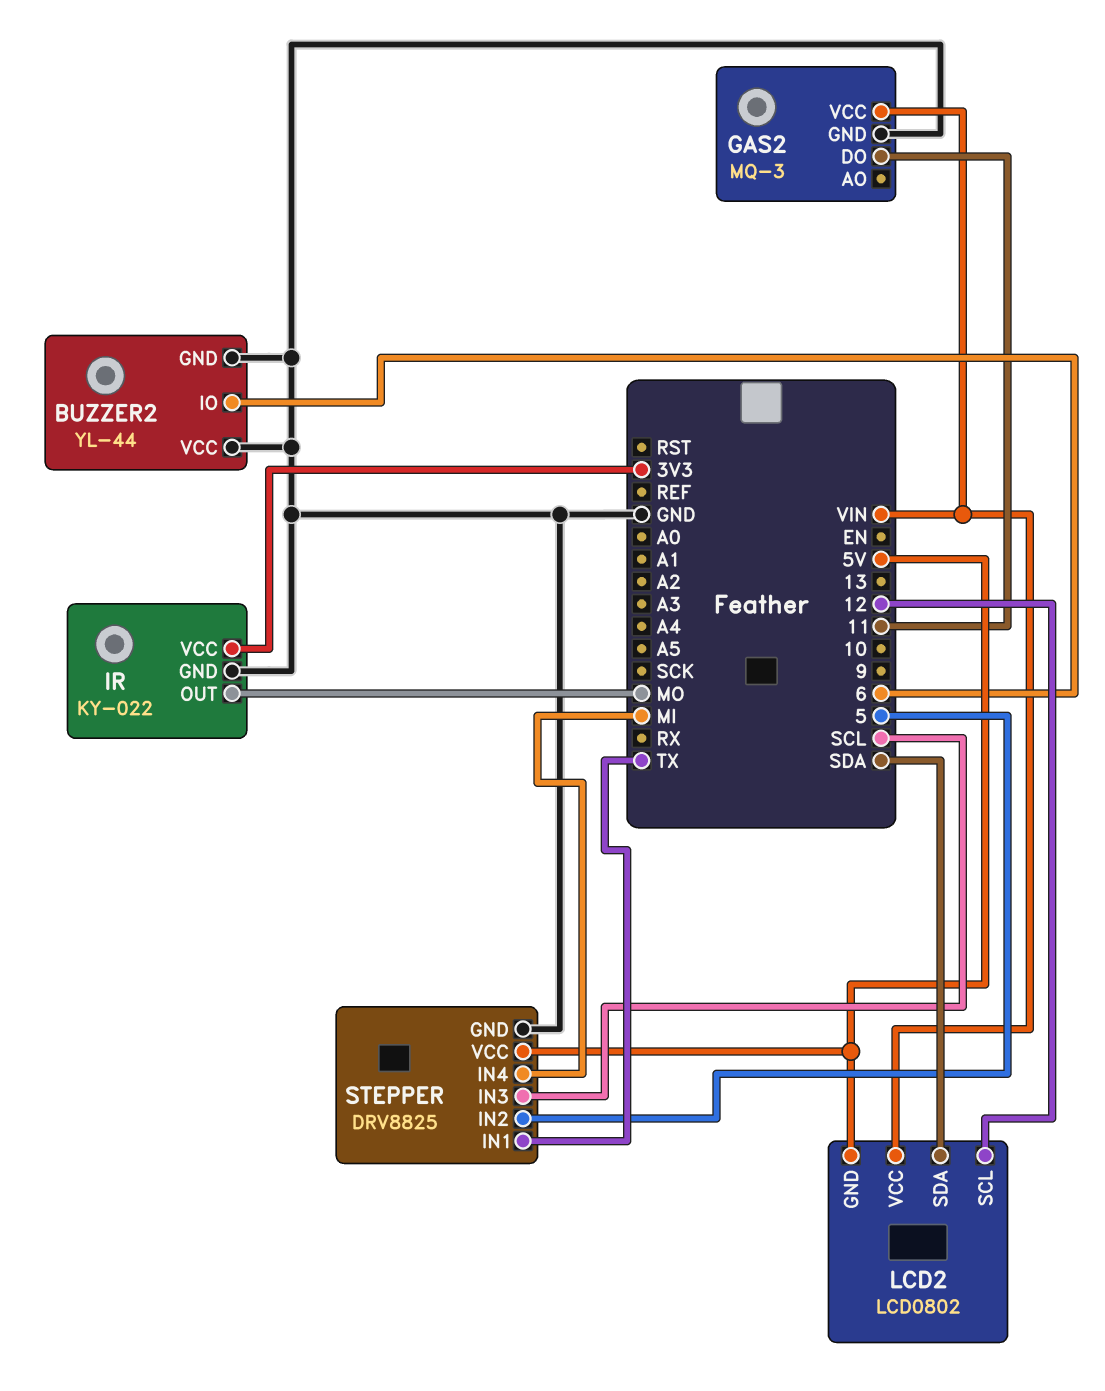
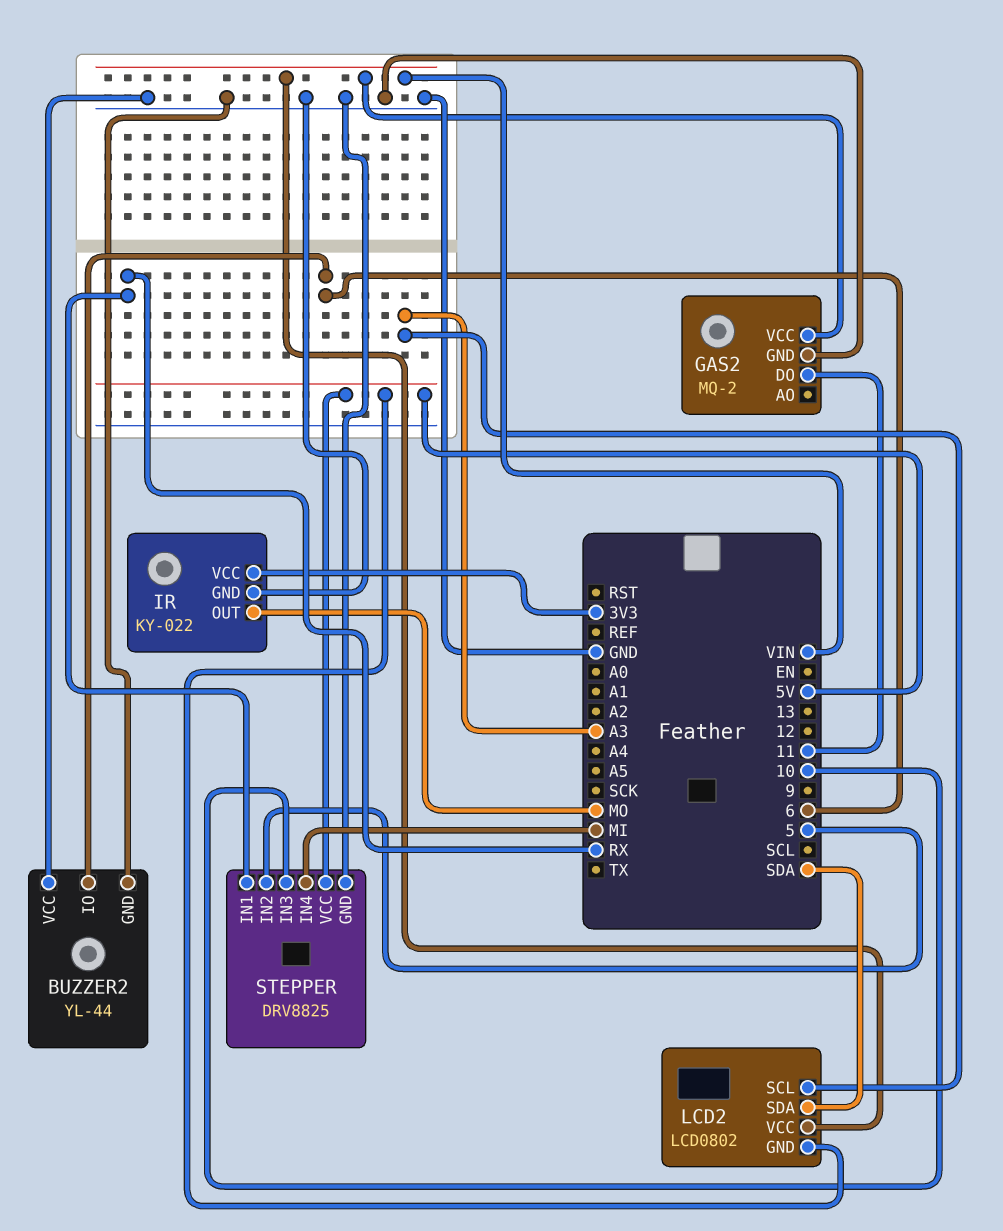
GAS2: MQ-3 -> MQ-2
LCD2 pin SCL: 12 -> A3
STEPPER pin IN1: TX -> RX
STEPPER pin IN3: SCL -> 10

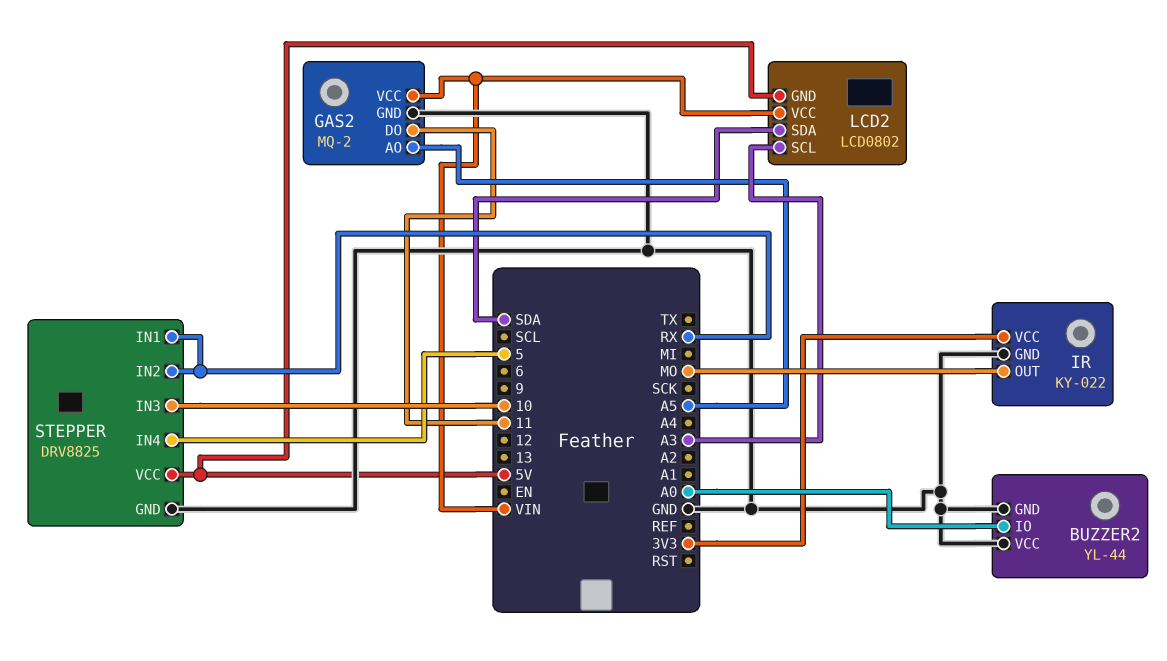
BUZZER2 pin IO: 6 -> A0
GAS2 pin AO: none -> A5
STEPPER pin IN2: 5 -> RX
STEPPER pin IN4: MI -> 5

